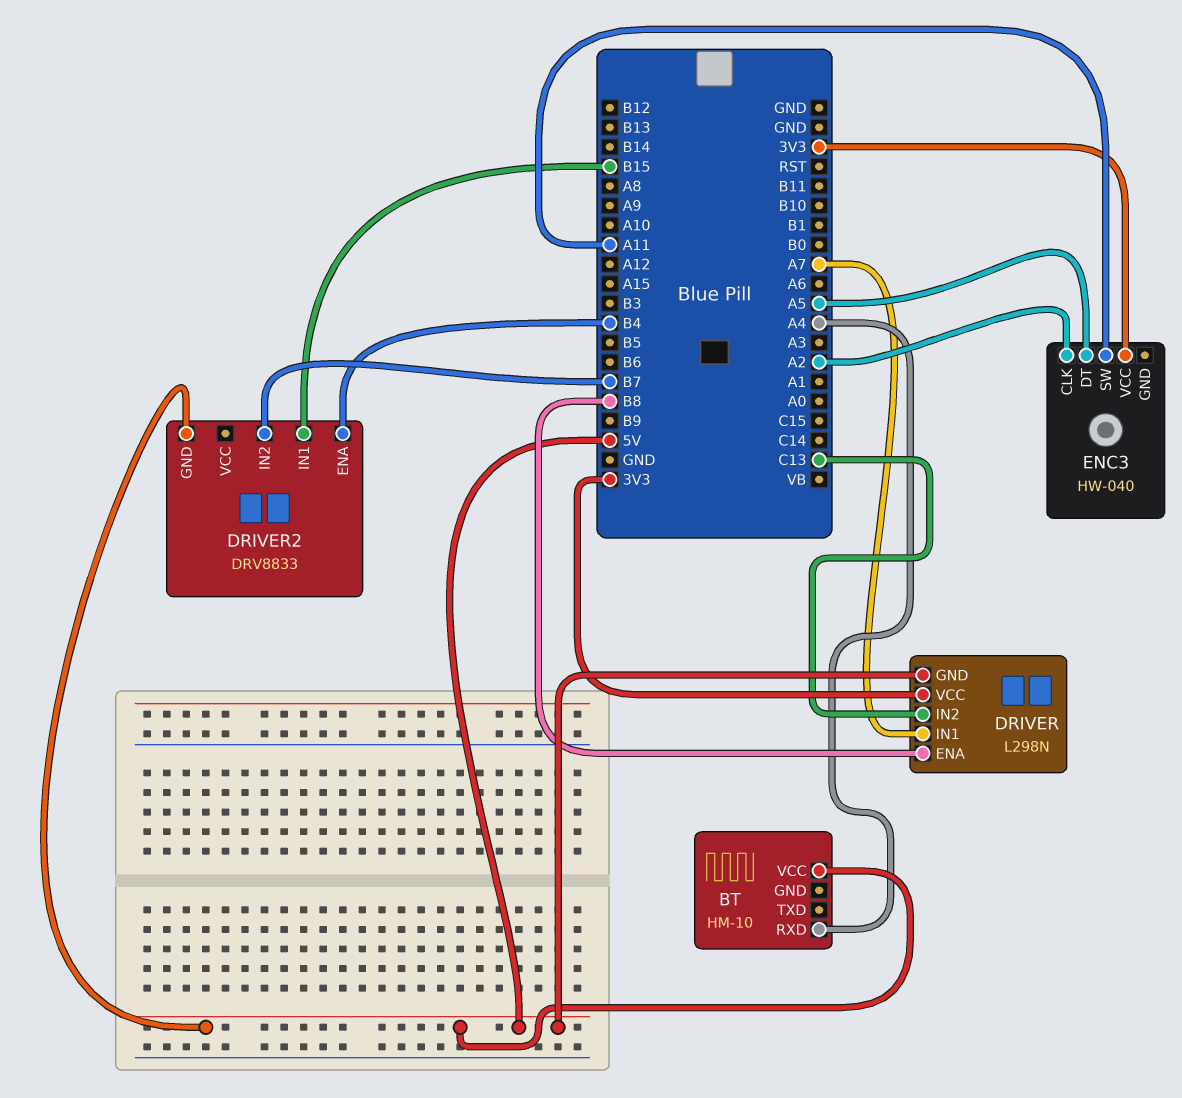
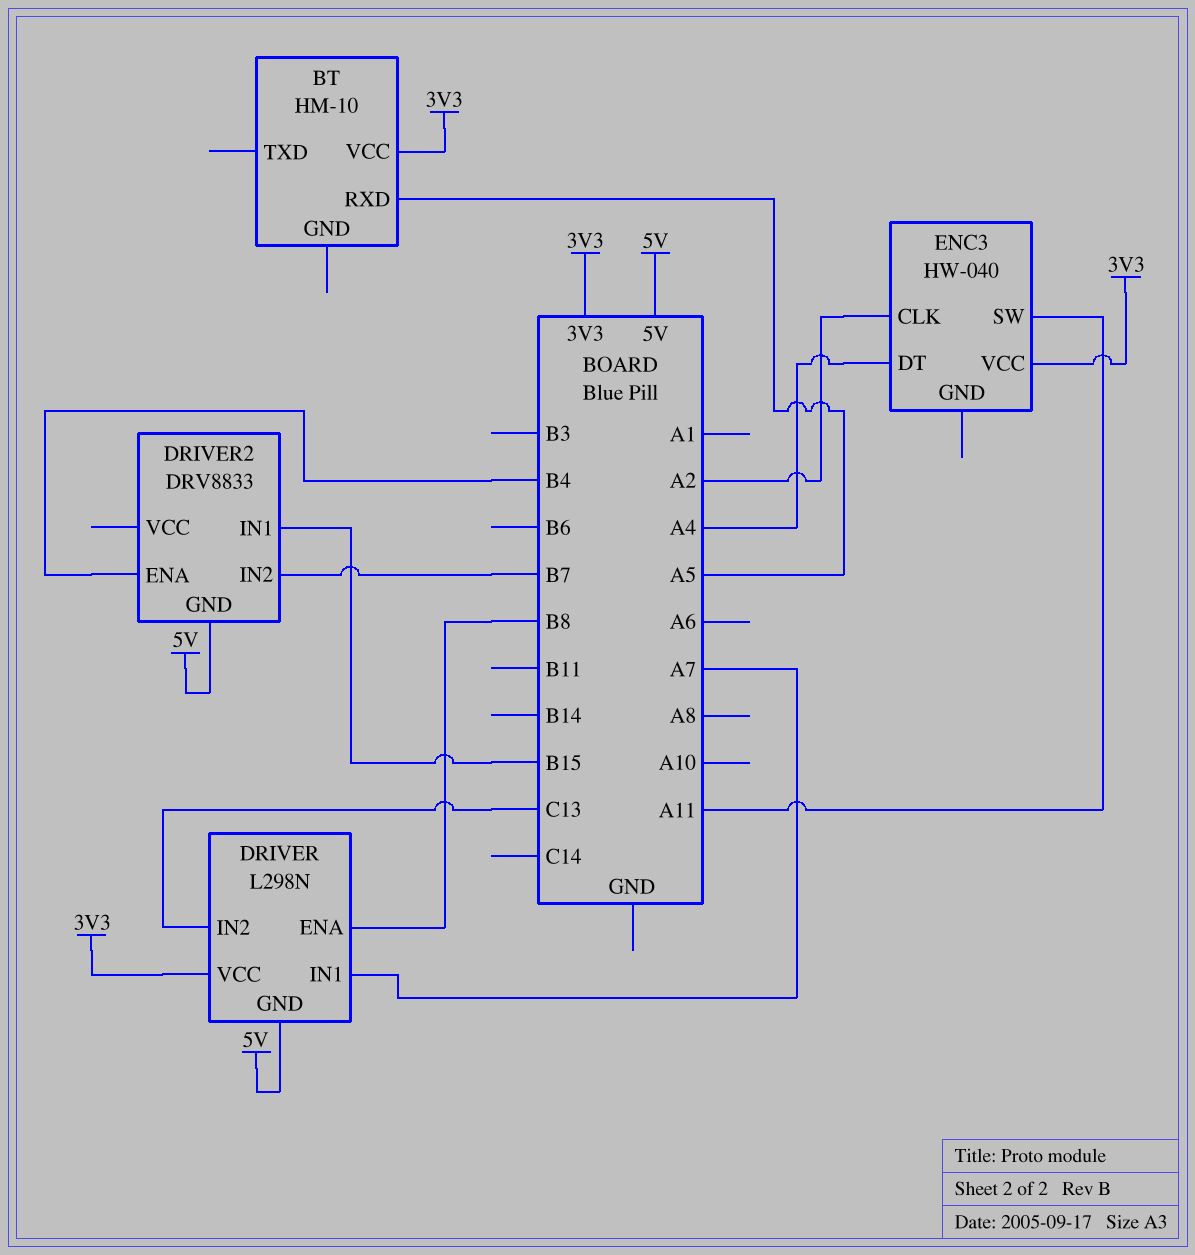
BT pin RXD: A4 -> A5
BT pin VCC: 5V -> 3V3
ENC3 pin DT: A5 -> A4

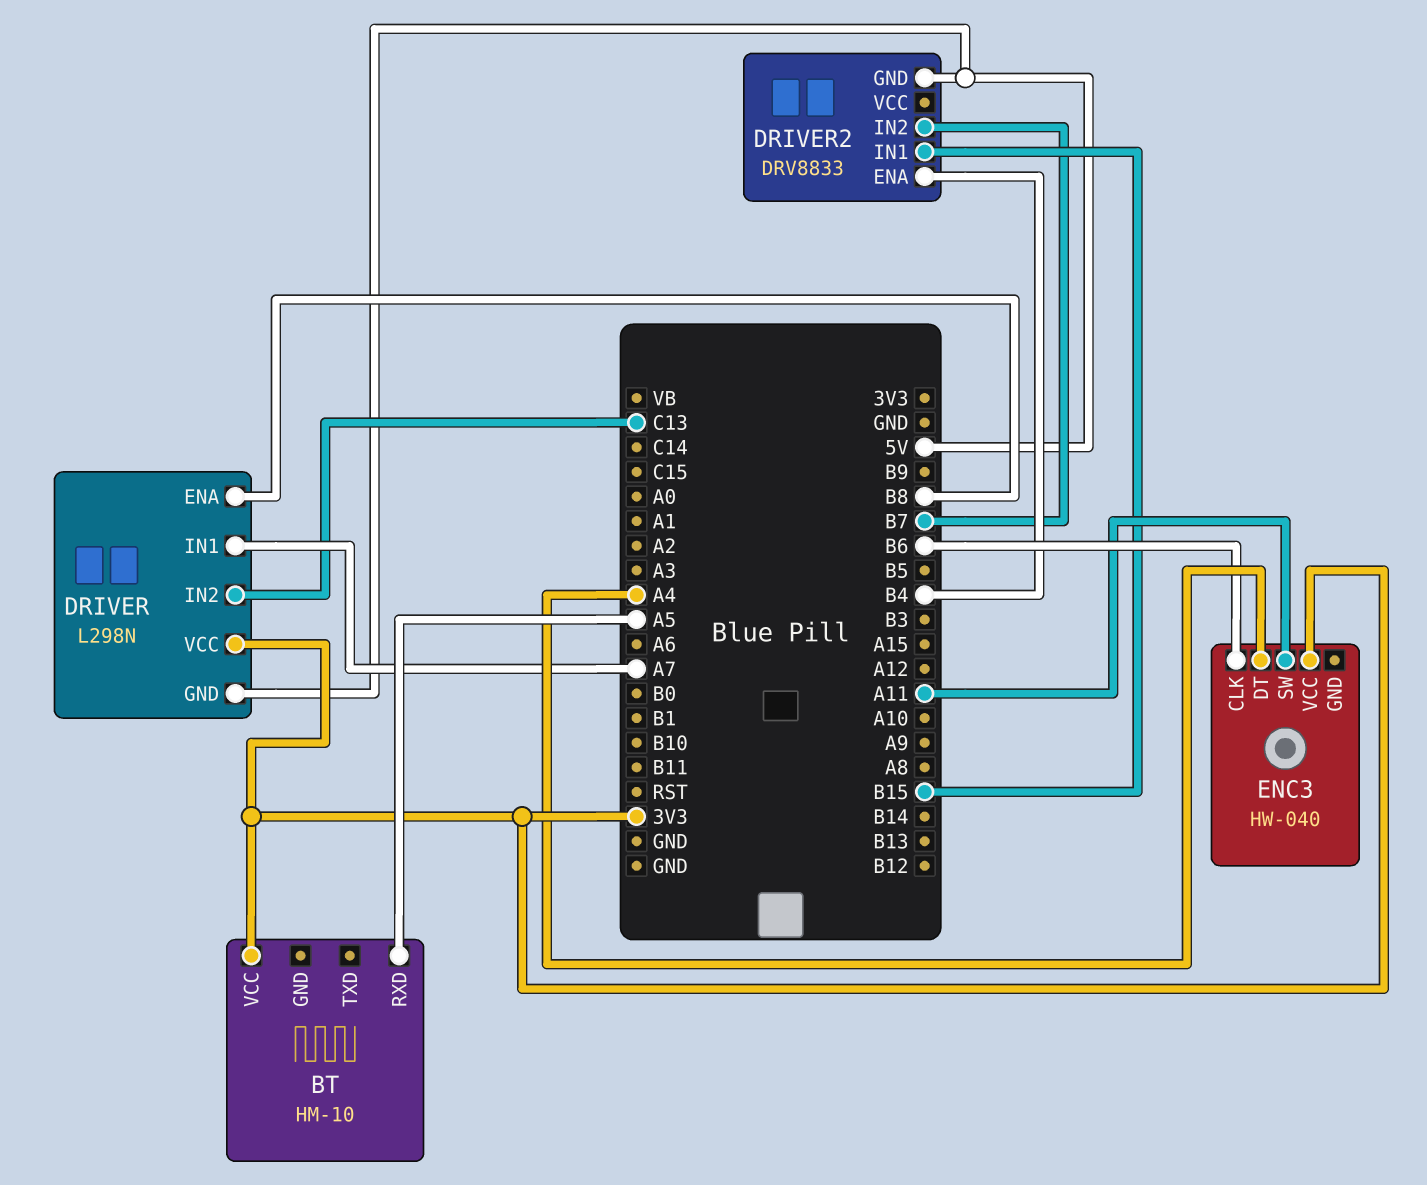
ENC3 pin CLK: A2 -> B6

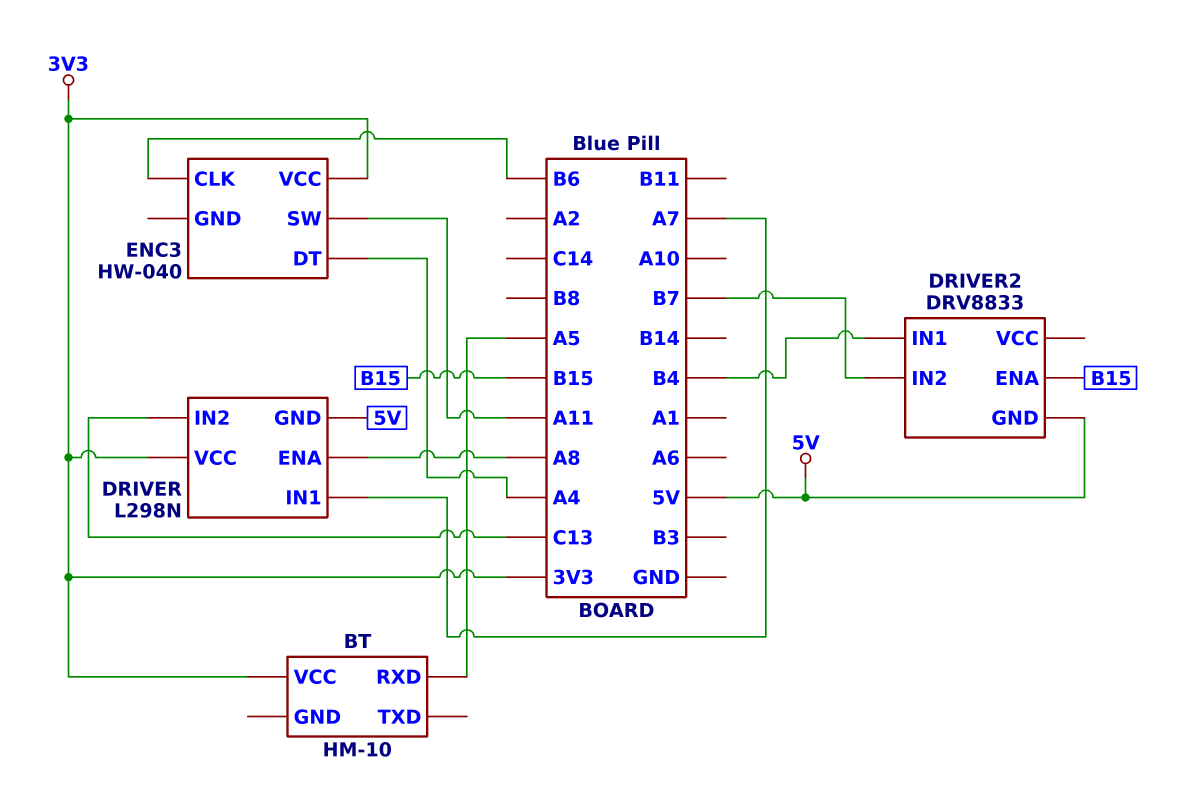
DRIVER pin ENA: B8 -> A8
DRIVER2 pin ENA: B4 -> B15
DRIVER2 pin IN1: B15 -> B4

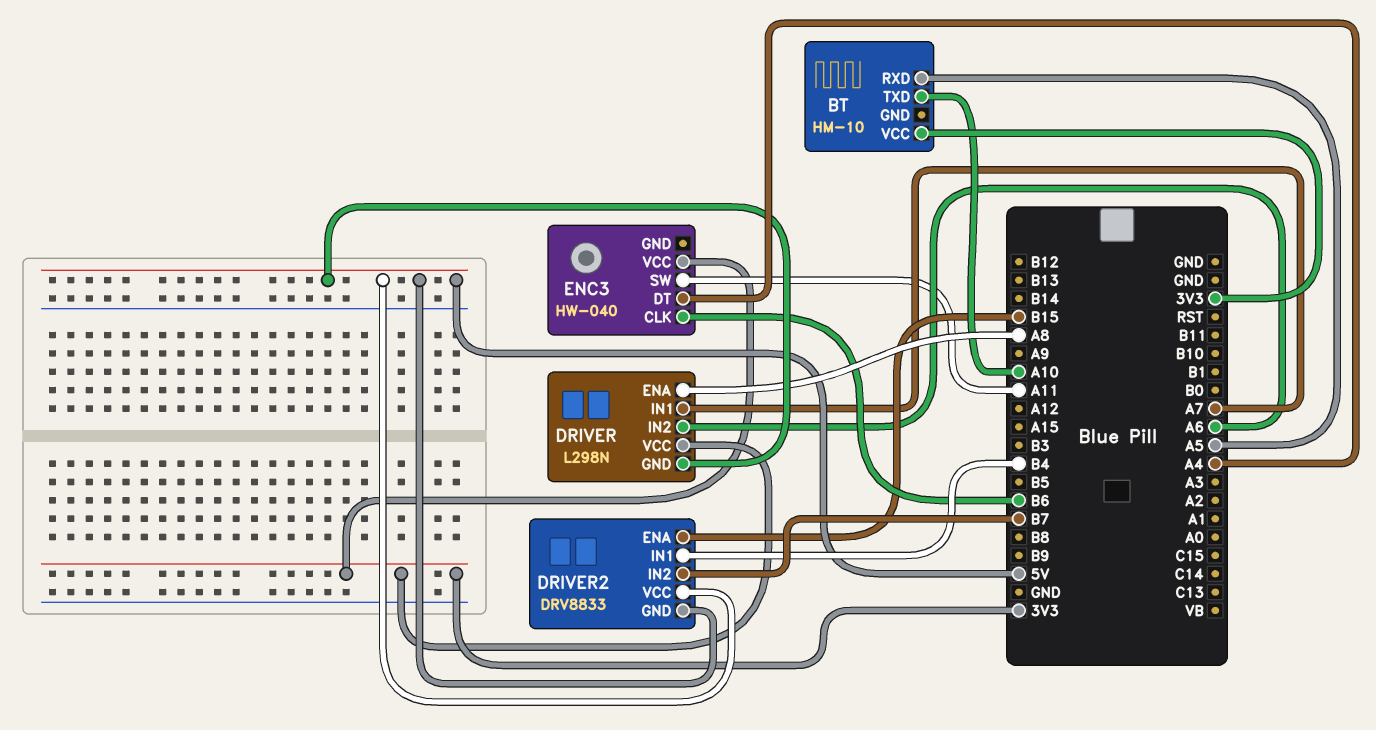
BT pin TXD: none -> A10
DRIVER pin IN2: C13 -> A6
DRIVER2 pin VCC: none -> 5V

